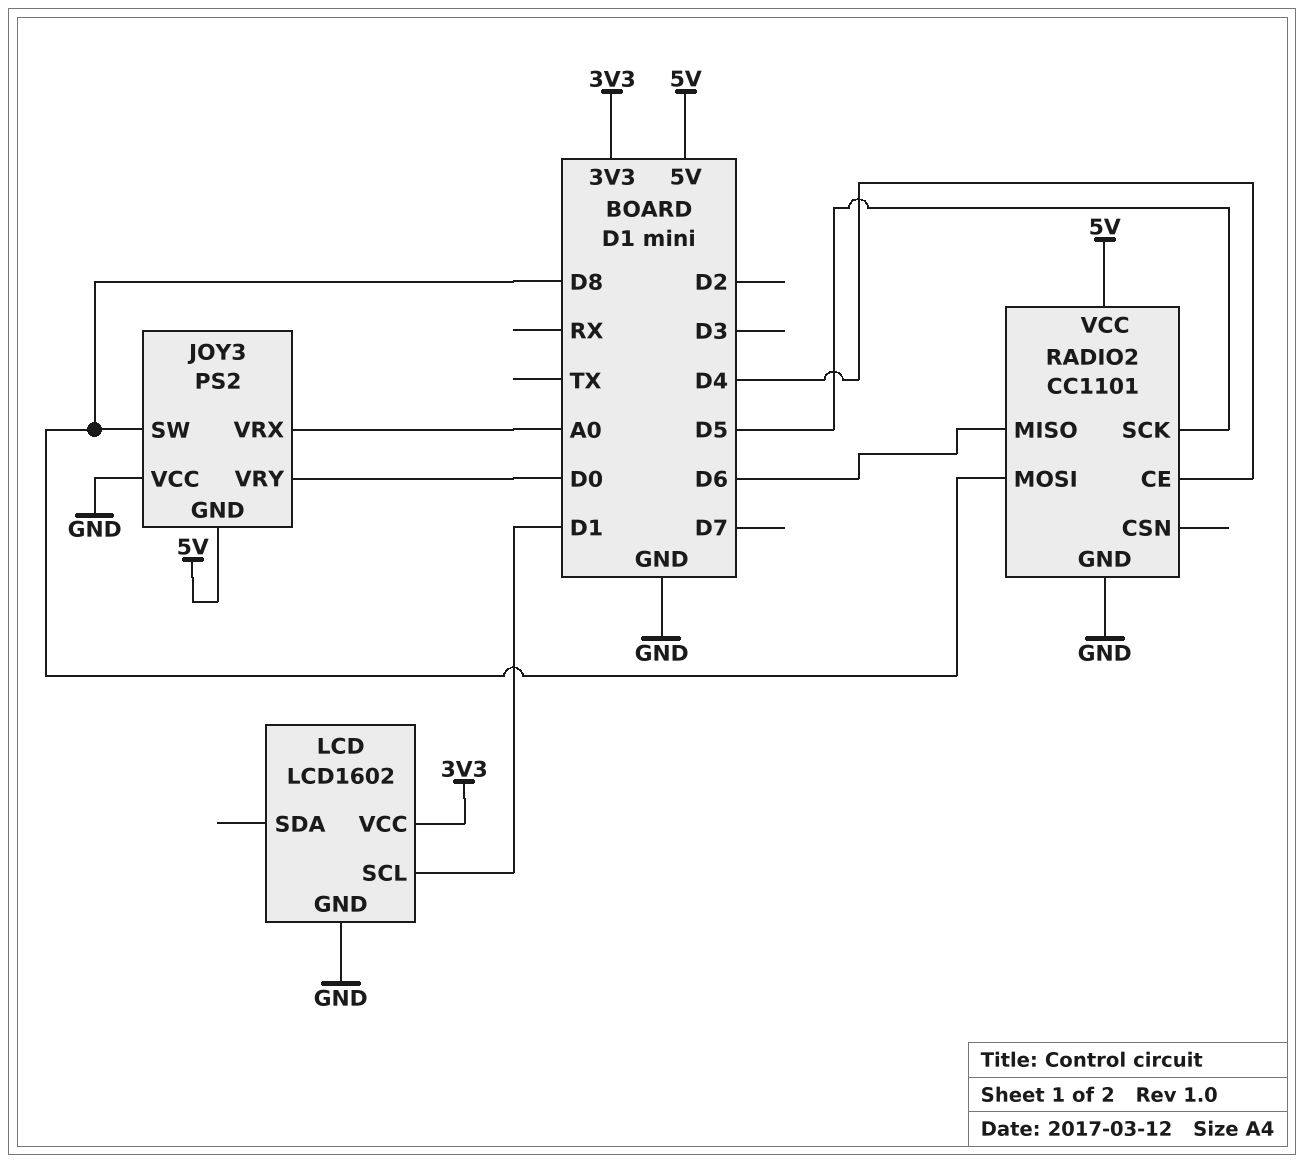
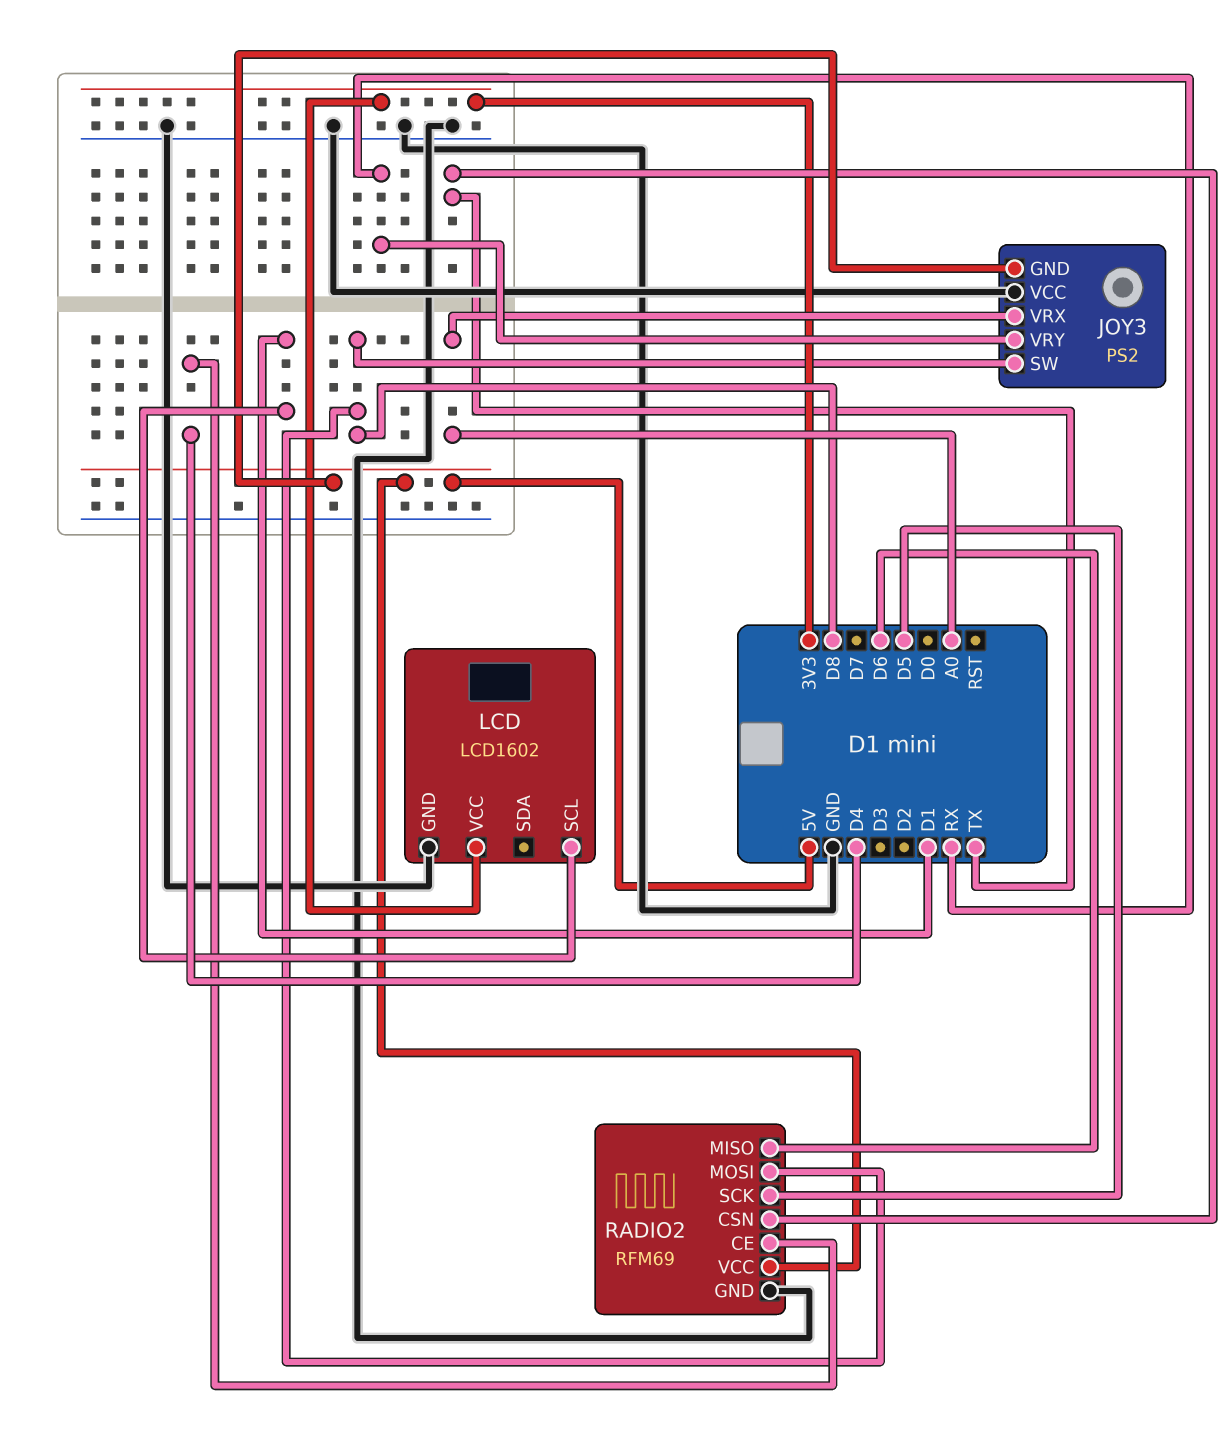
JOY3 pin VRY: D0 -> RX
RADIO2: CC1101 -> RFM69
RADIO2 pin CSN: none -> TX

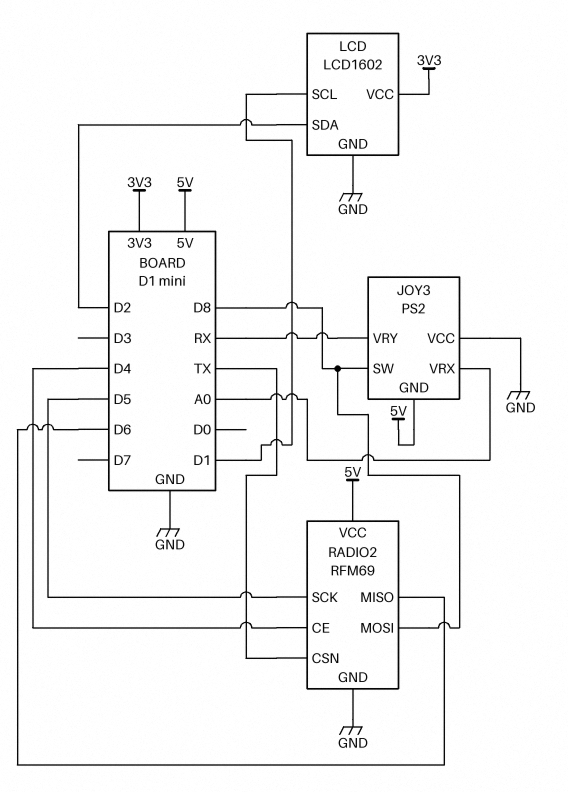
LCD pin SDA: none -> D2

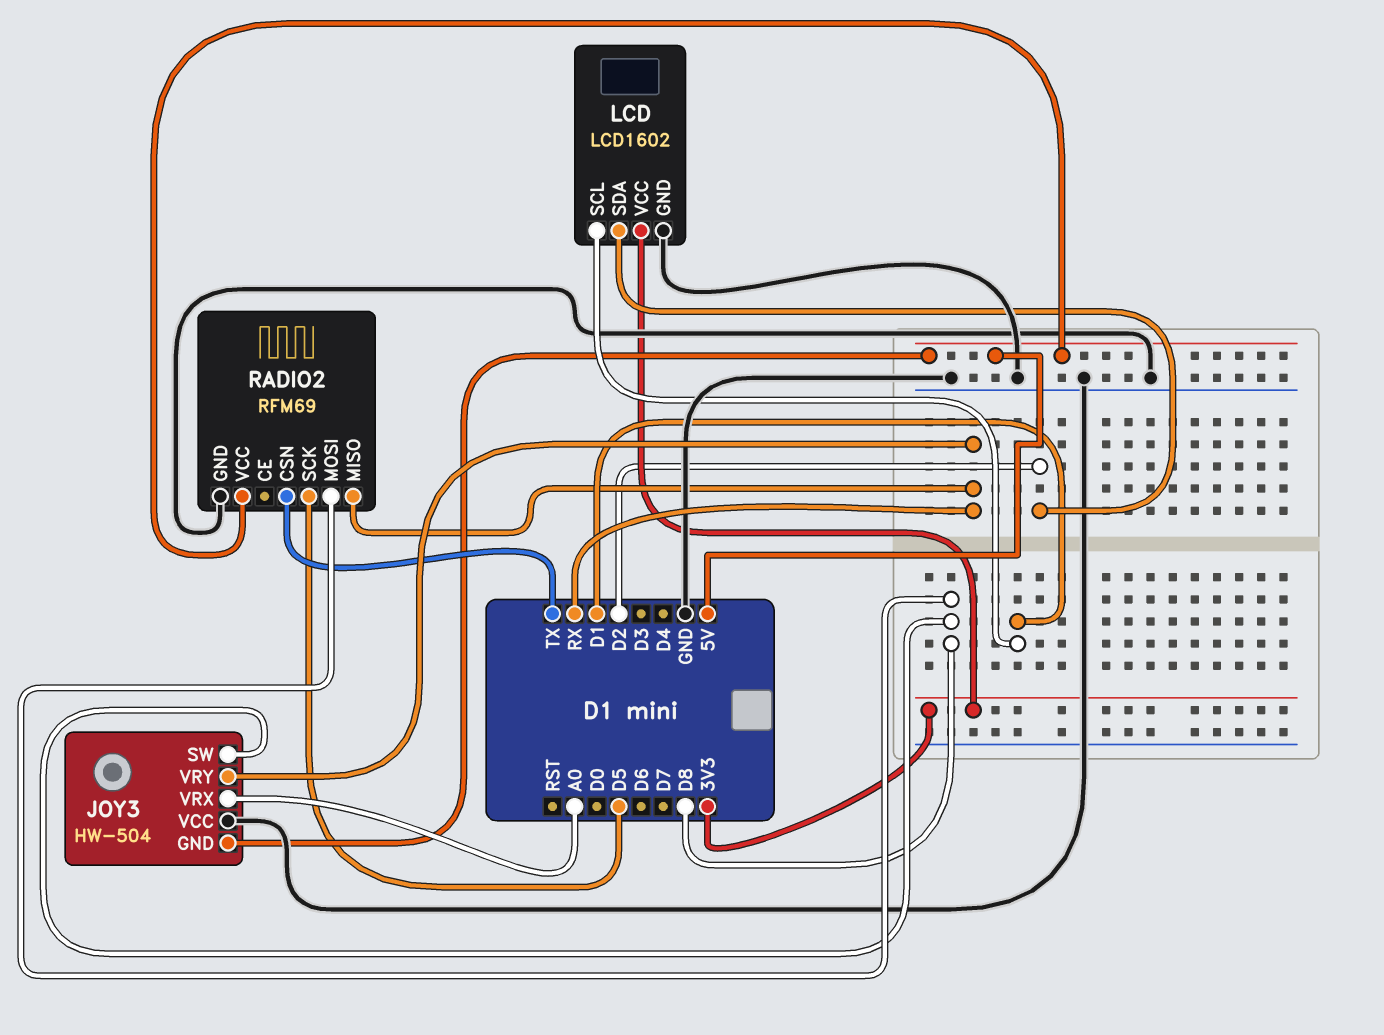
JOY3: PS2 -> HW-504
RADIO2 pin CE: D4 -> none
RADIO2 pin MISO: D6 -> RX

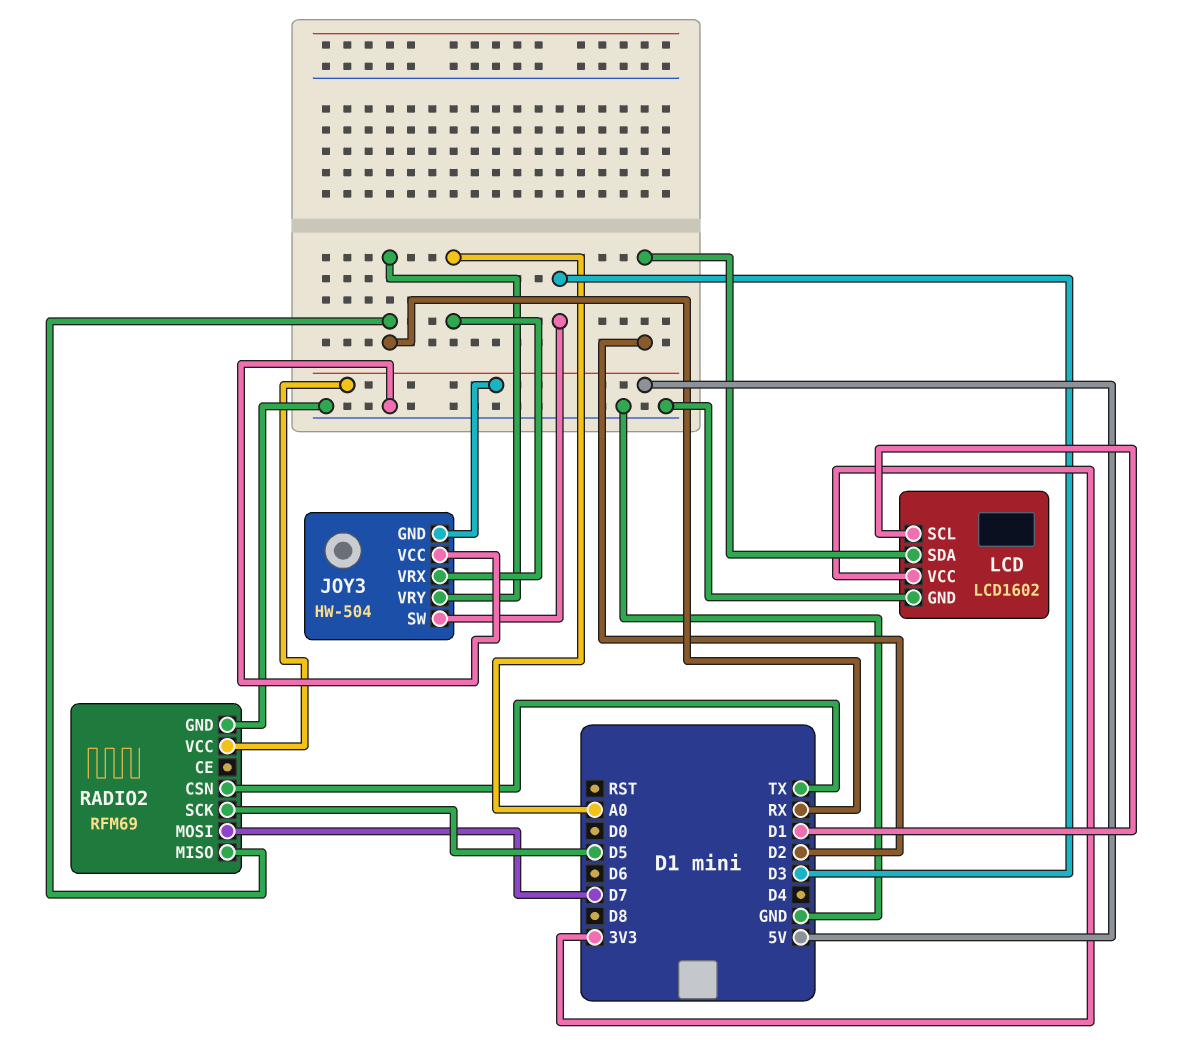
JOY3 pin SW: D8 -> D3
RADIO2 pin MOSI: D8 -> D7

